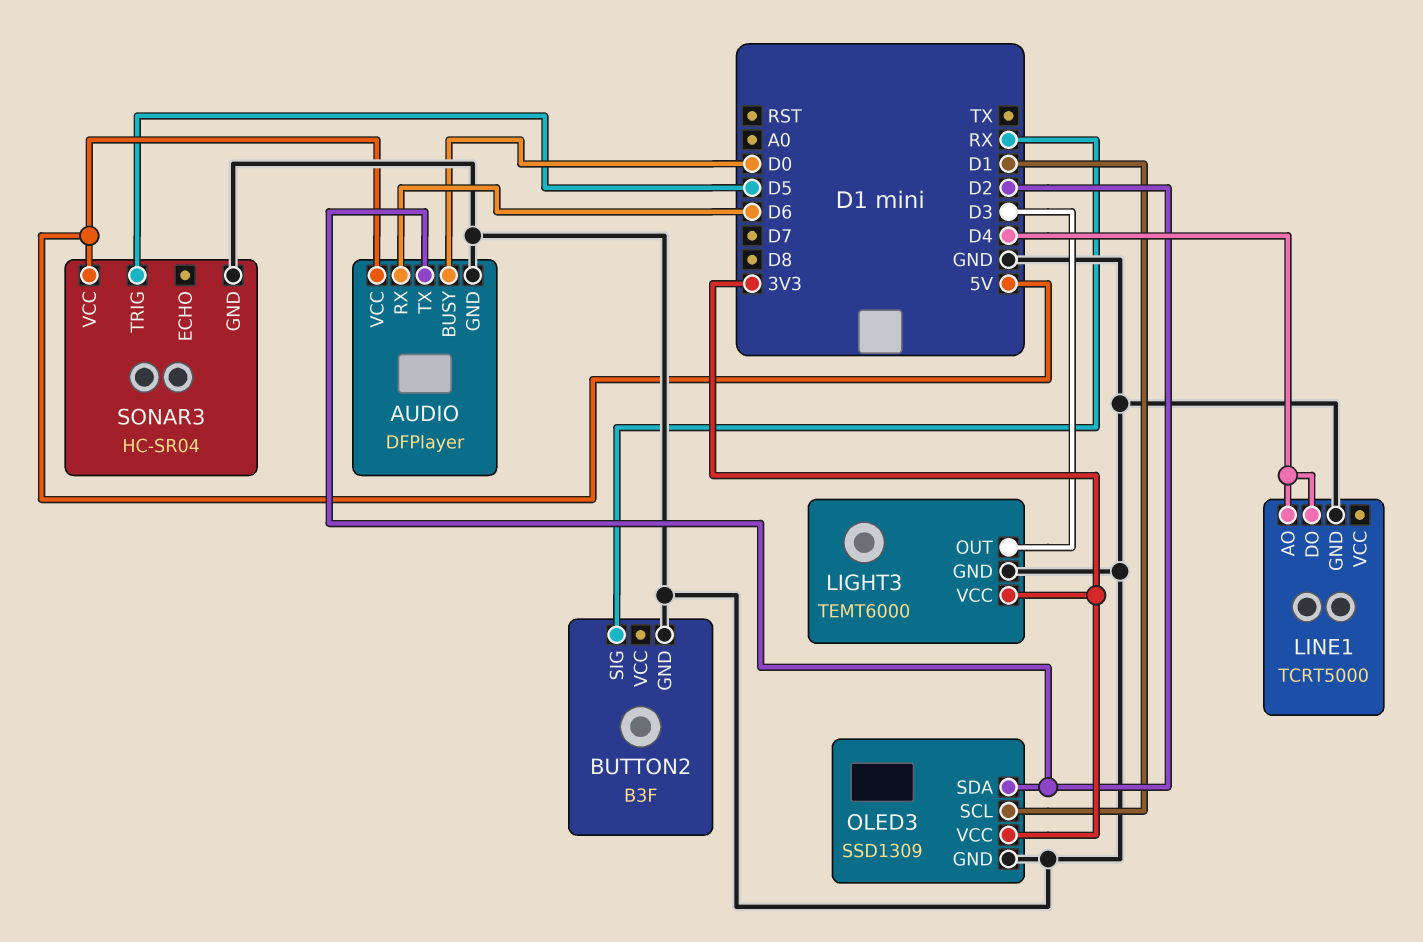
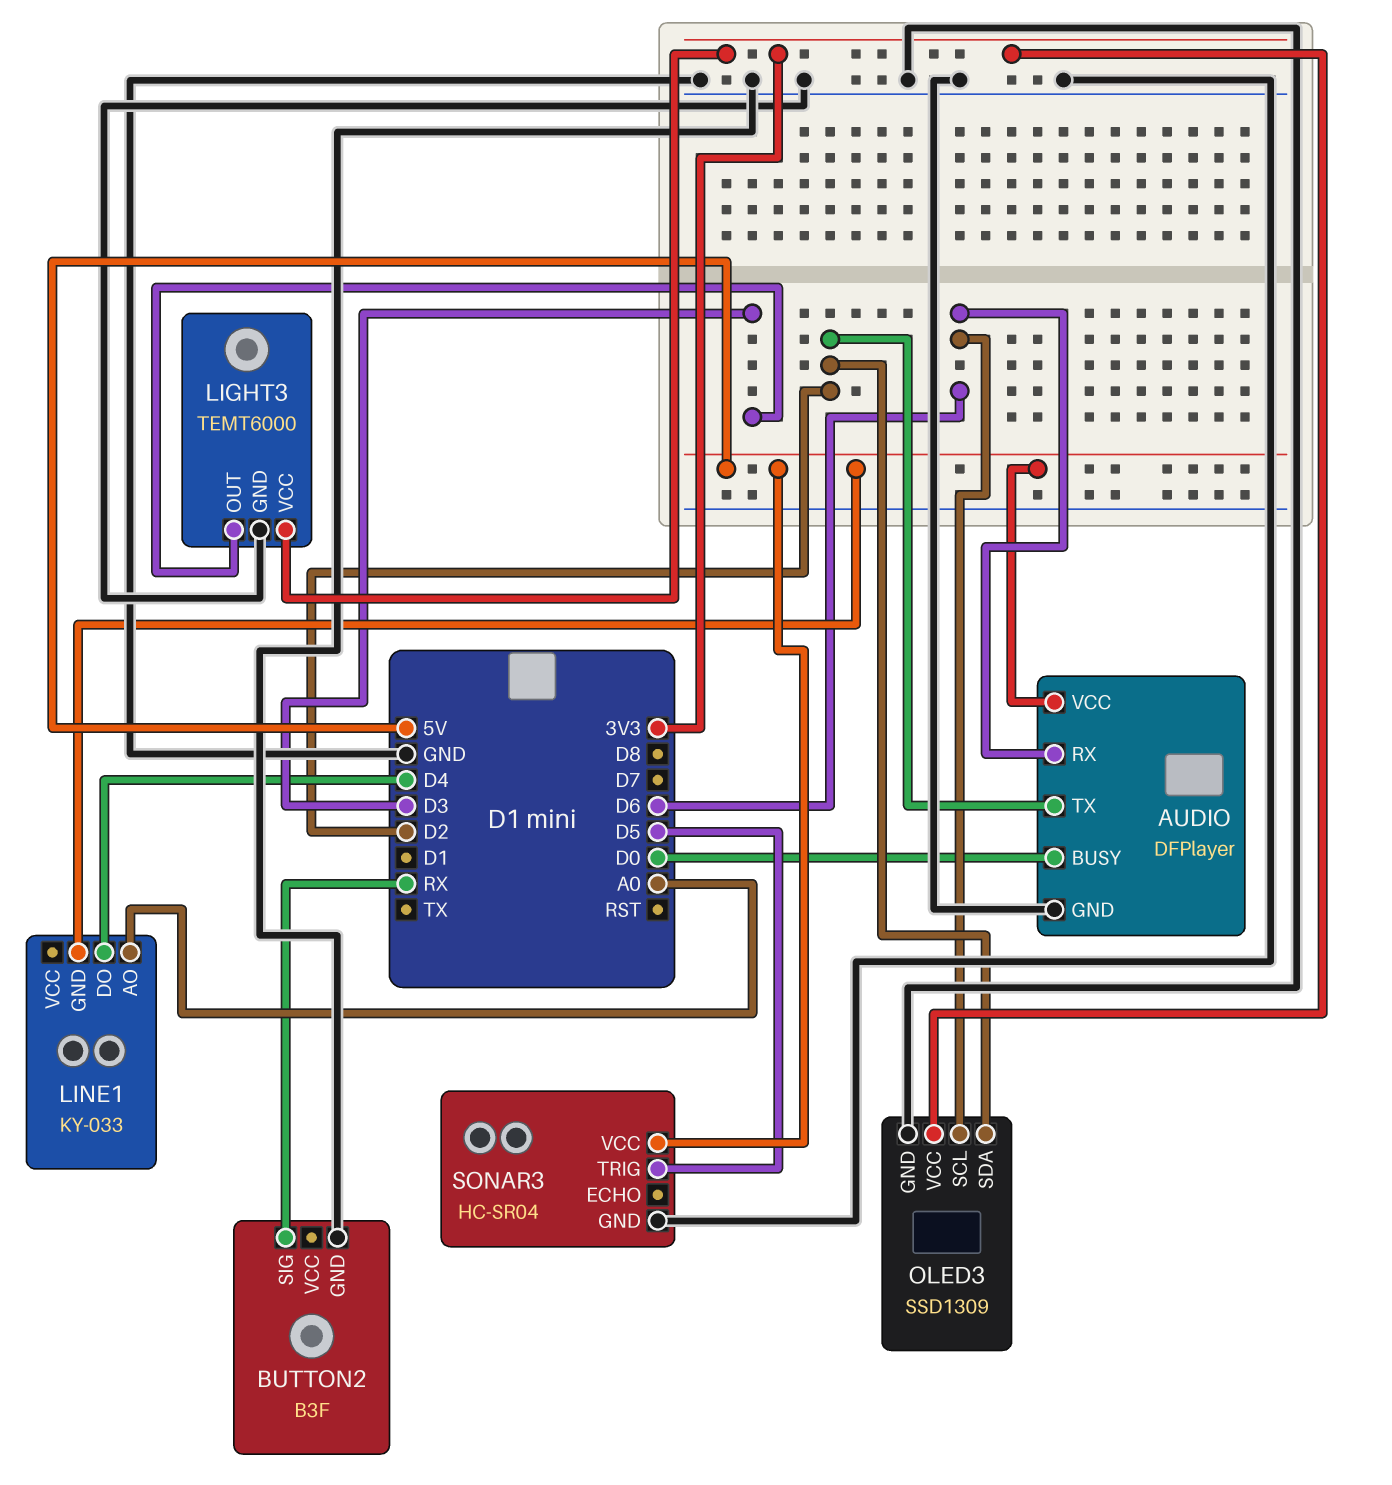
LINE1: TCRT5000 -> KY-033
LINE1 pin AO: D4 -> A0
LINE1 pin GND: GND -> 5V
OLED3 pin SCL: D1 -> D6

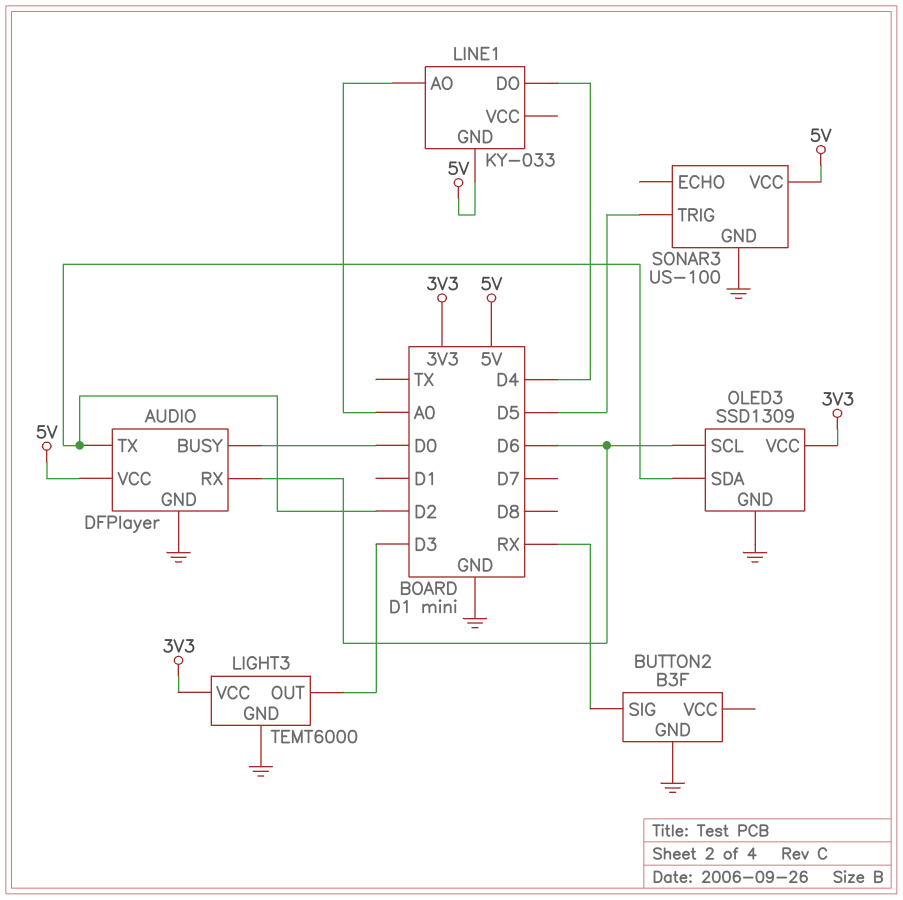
SONAR3: HC-SR04 -> US-100

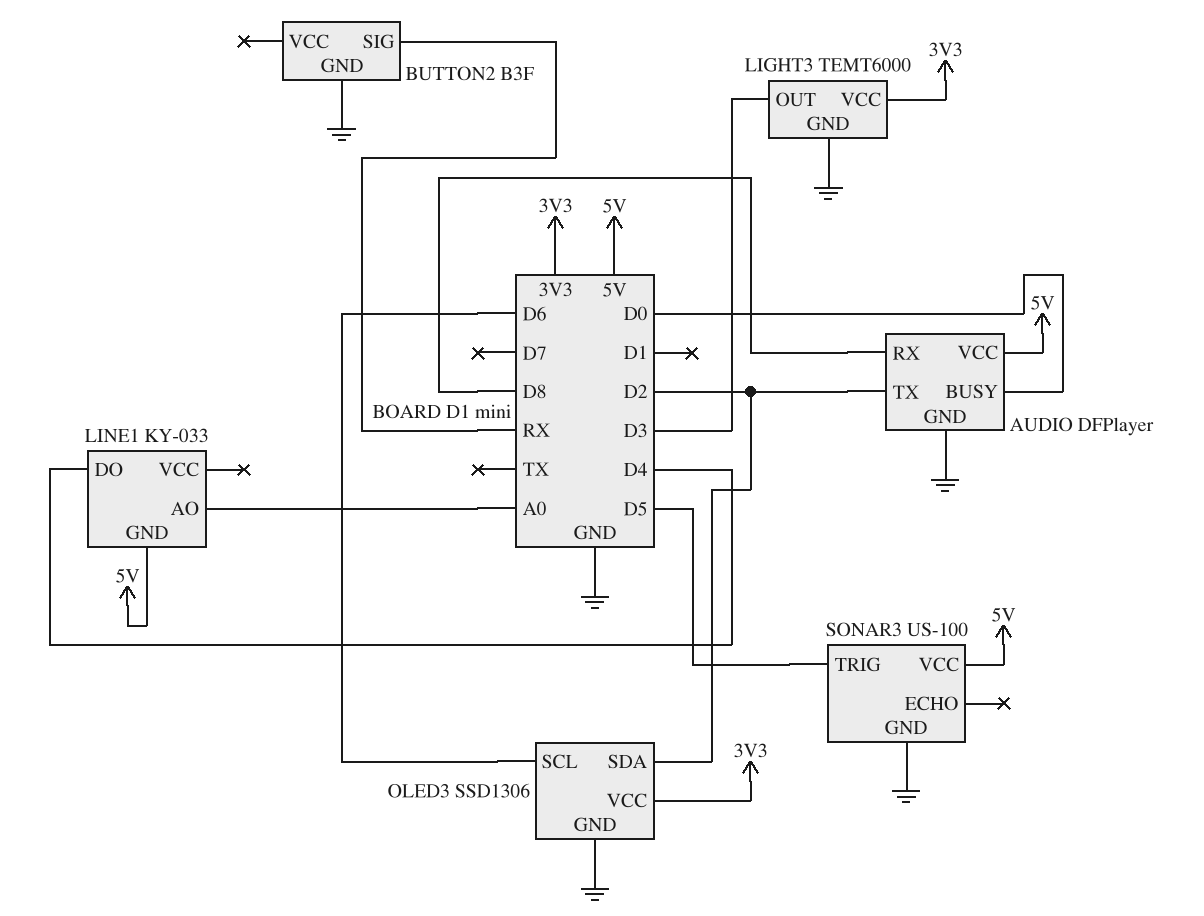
AUDIO pin RX: D6 -> D8
OLED3: SSD1309 -> SSD1306

